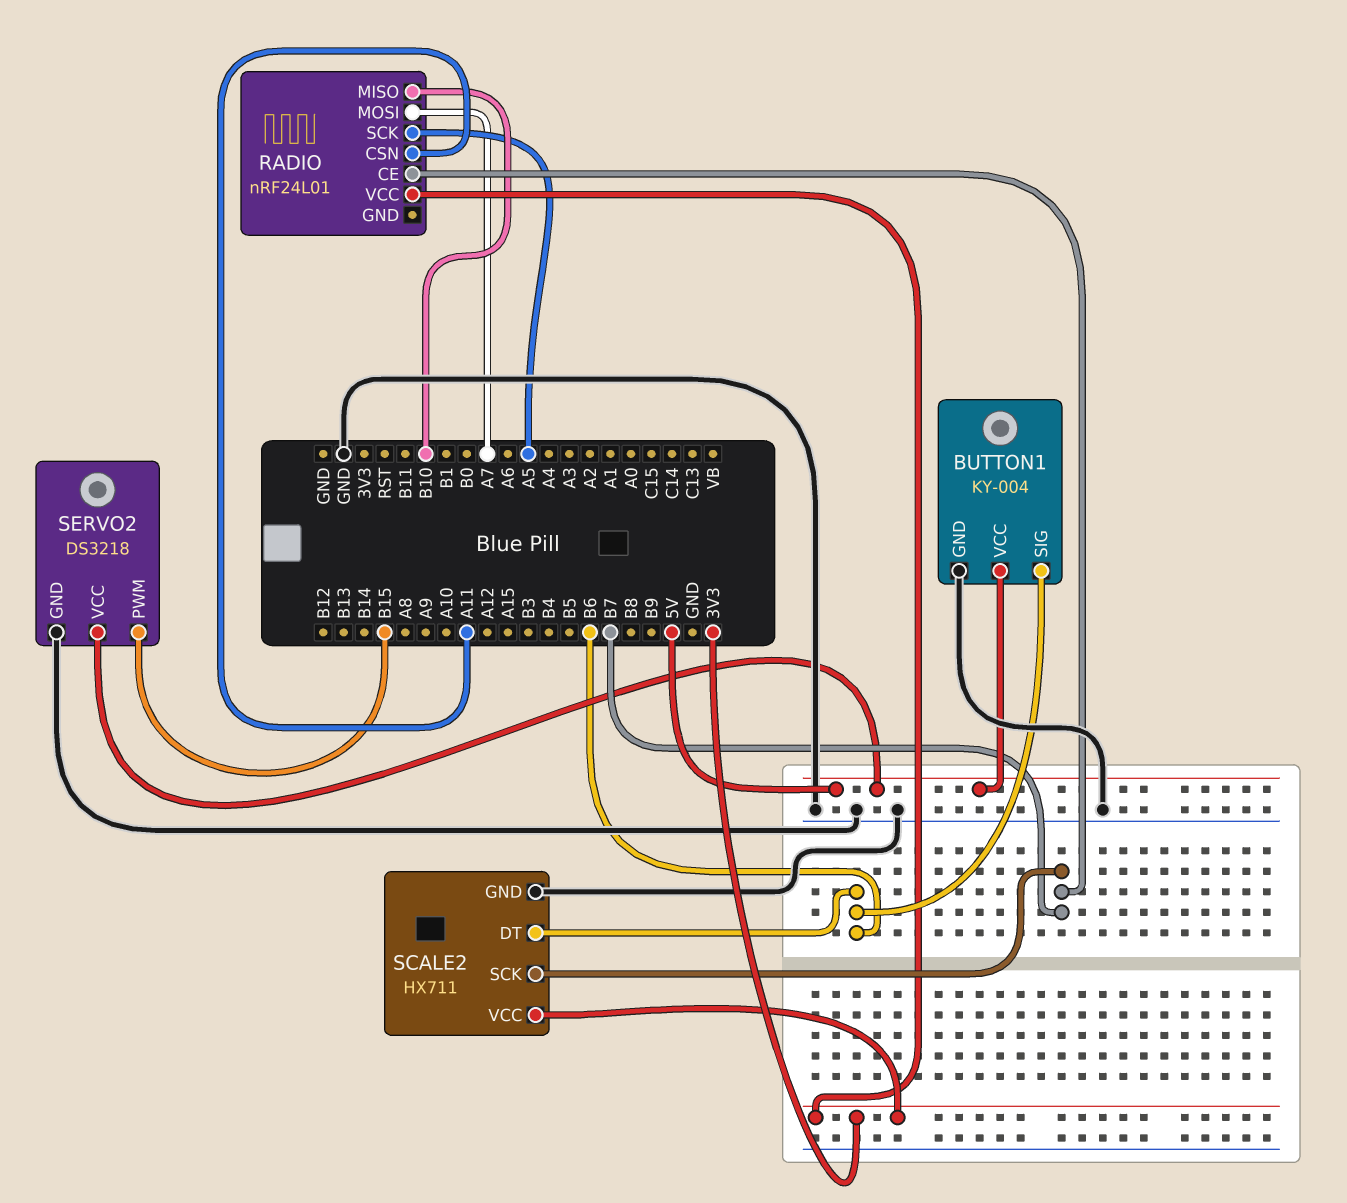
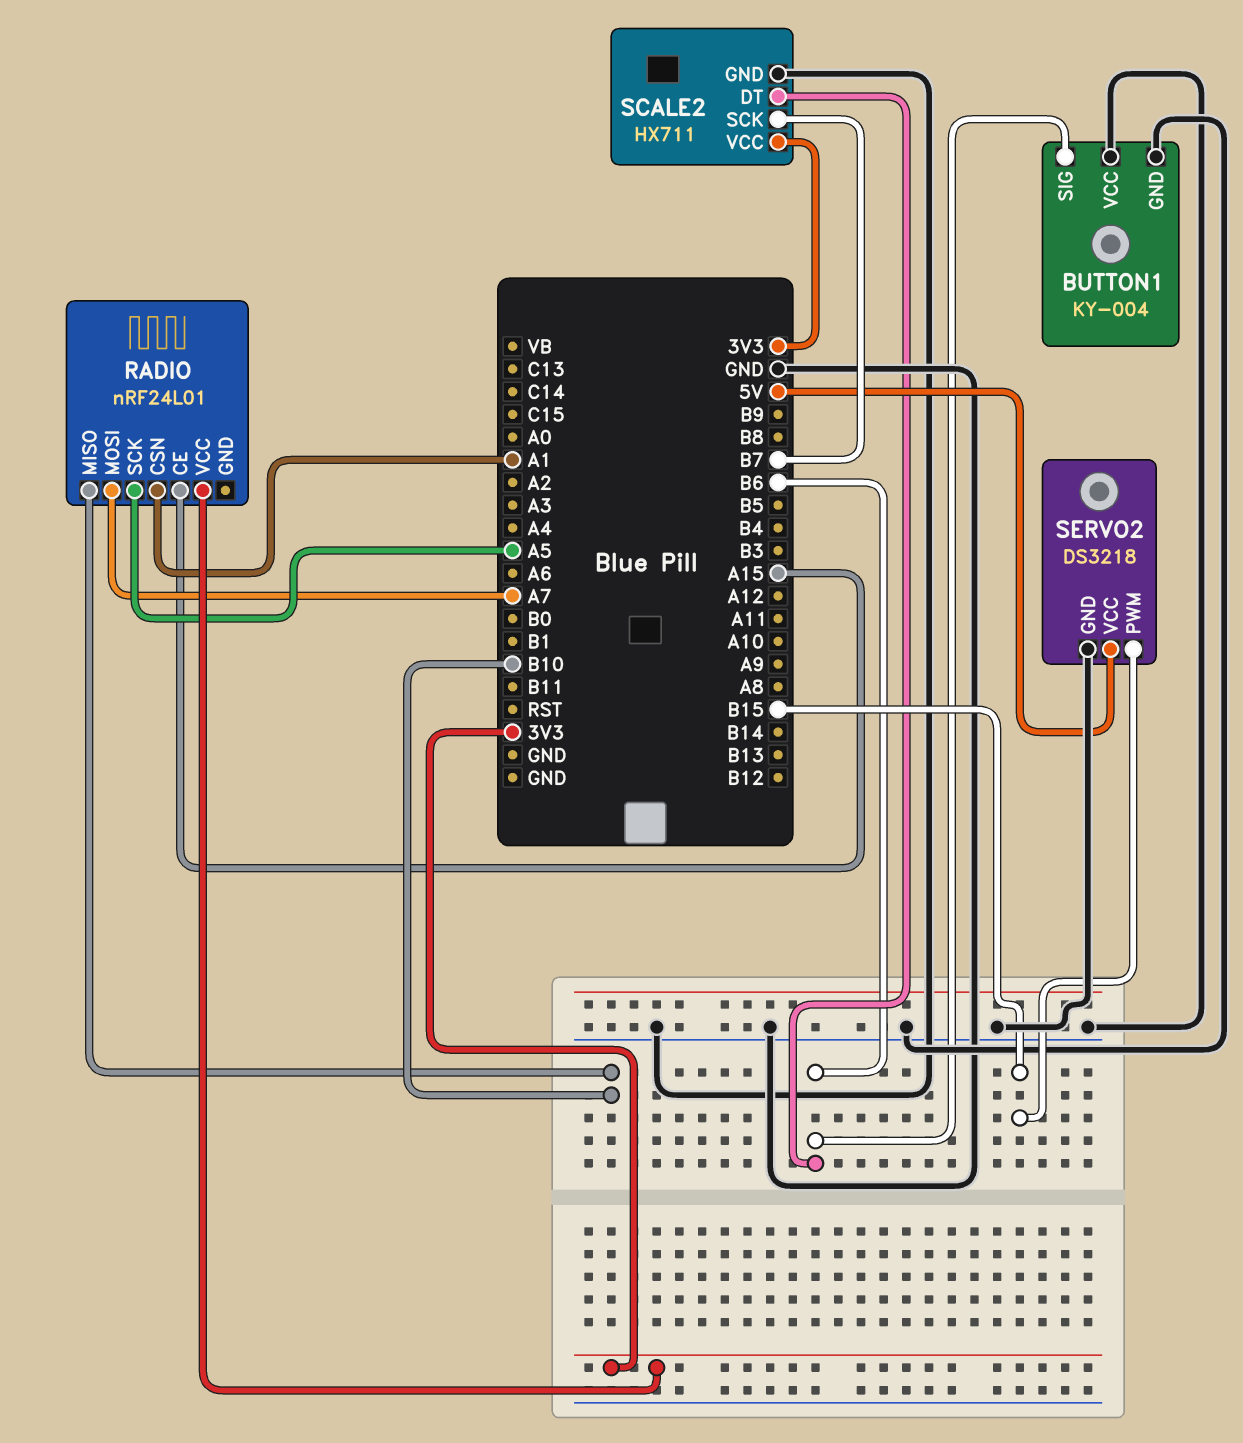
BUTTON1 pin VCC: 5V -> GND
RADIO pin CE: B7 -> A15
RADIO pin CSN: A11 -> A1

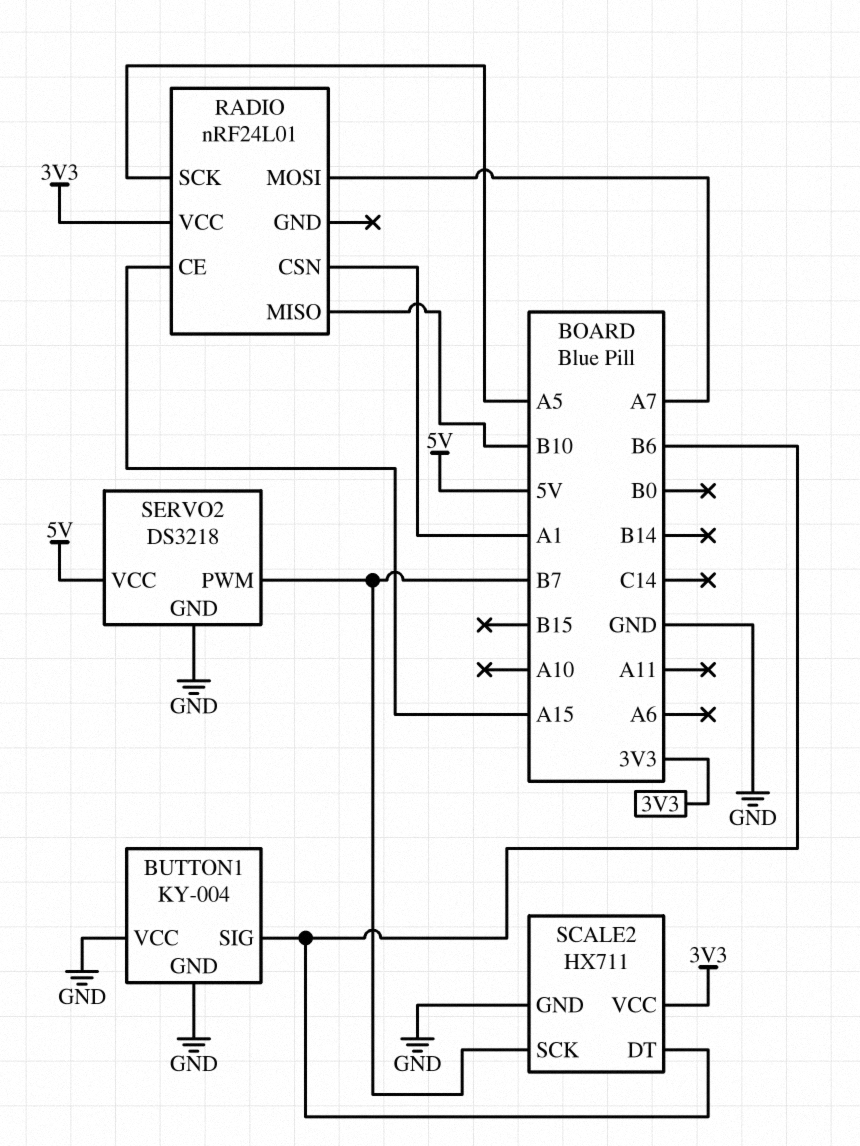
SERVO2 pin PWM: B15 -> B7

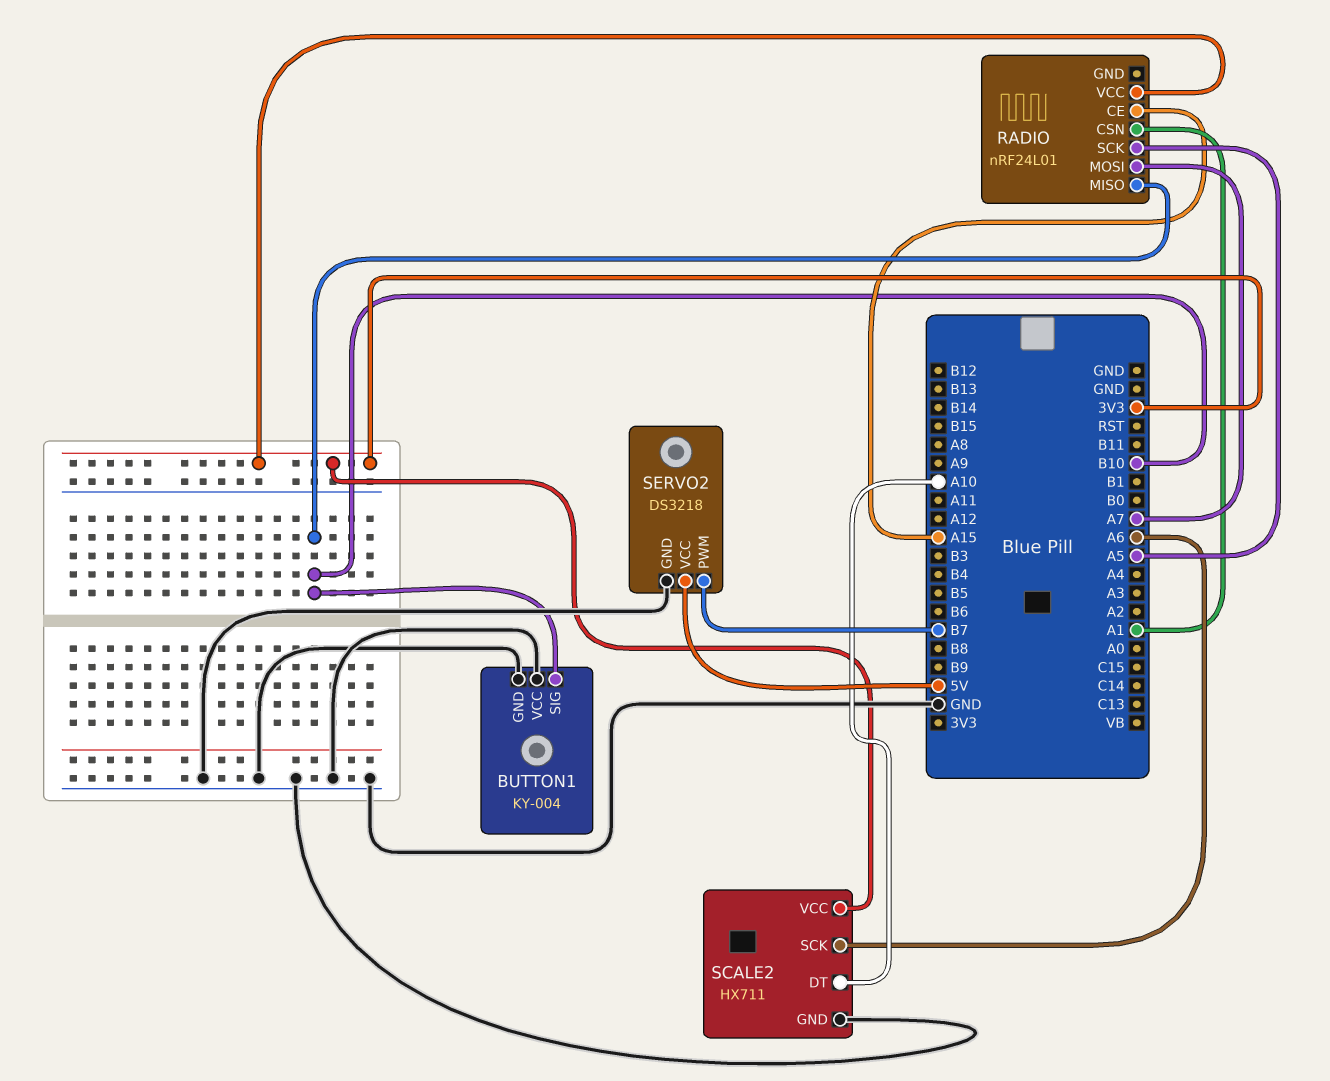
BUTTON1 pin SIG: B6 -> B10
SCALE2 pin DT: B6 -> A10
SCALE2 pin SCK: B7 -> A6

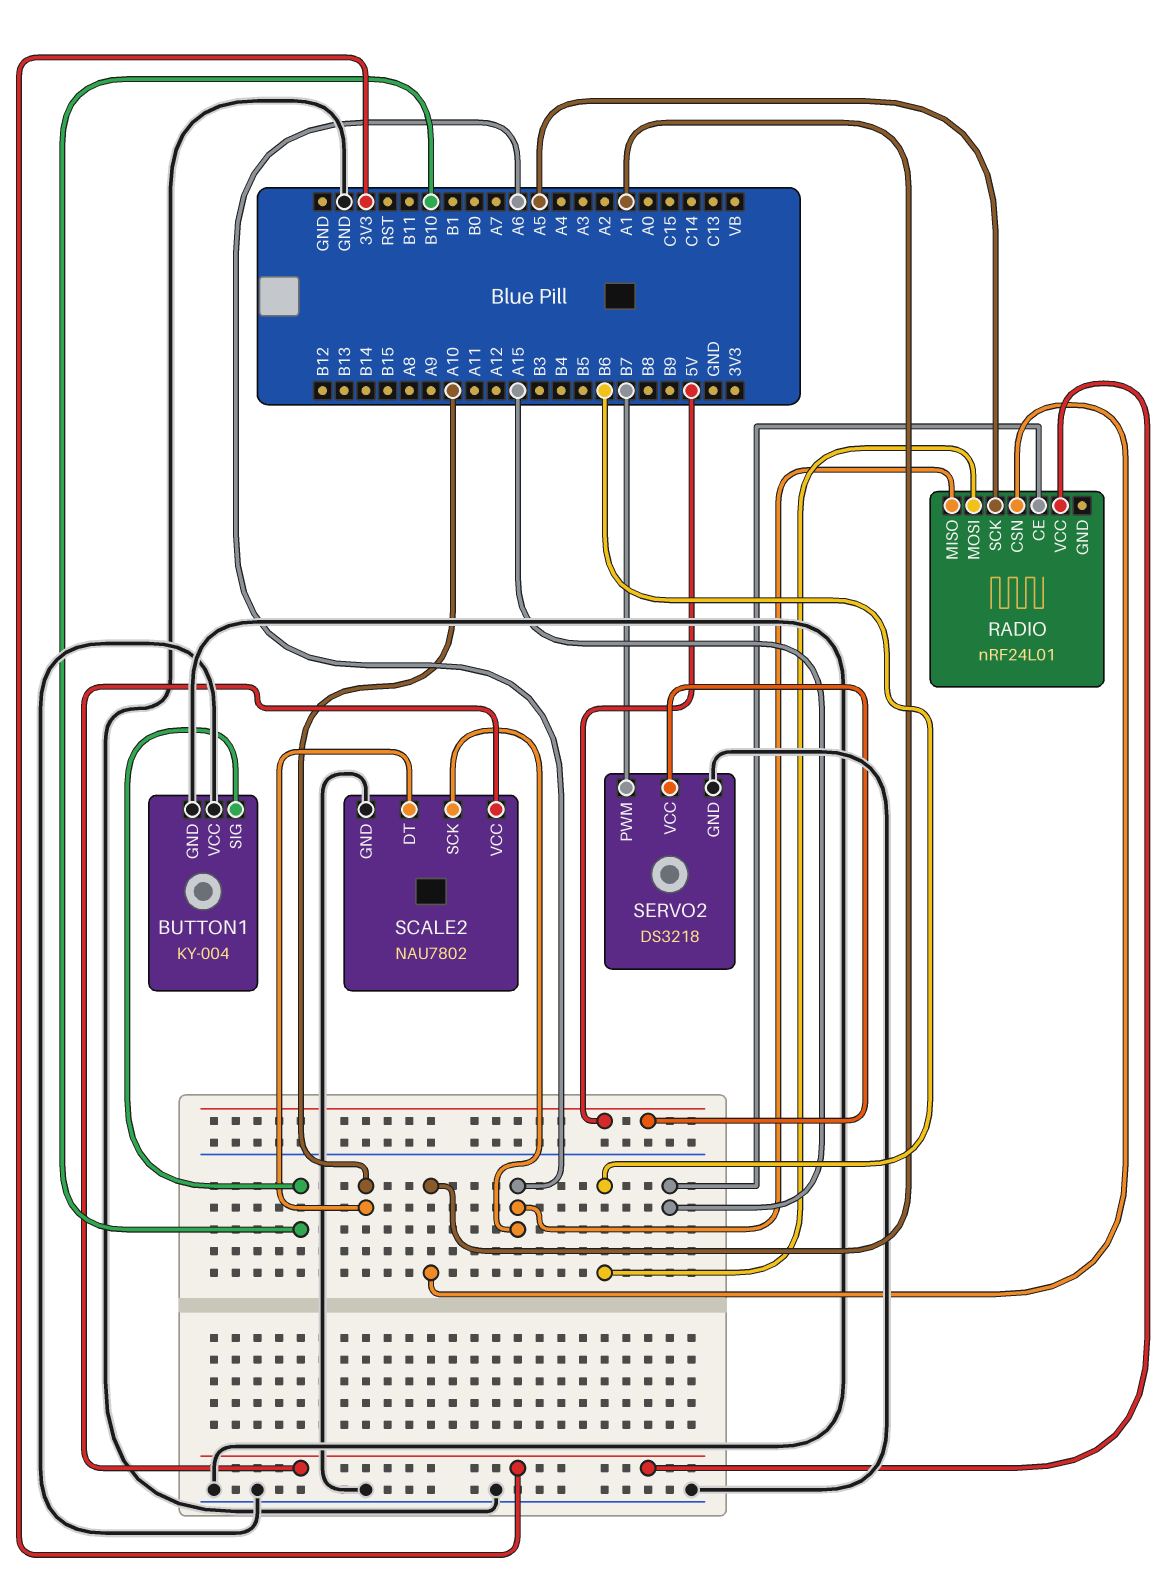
RADIO pin MISO: B10 -> A6
RADIO pin MOSI: A7 -> B6
SCALE2: HX711 -> NAU7802

